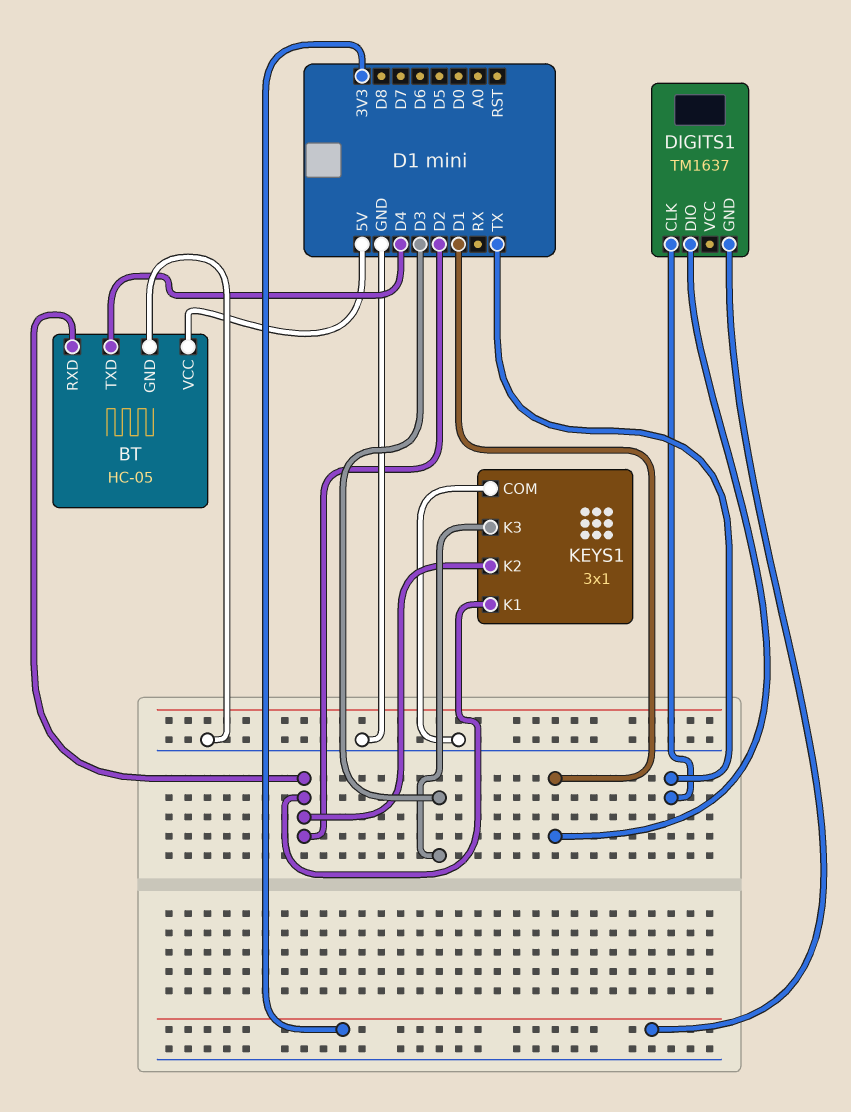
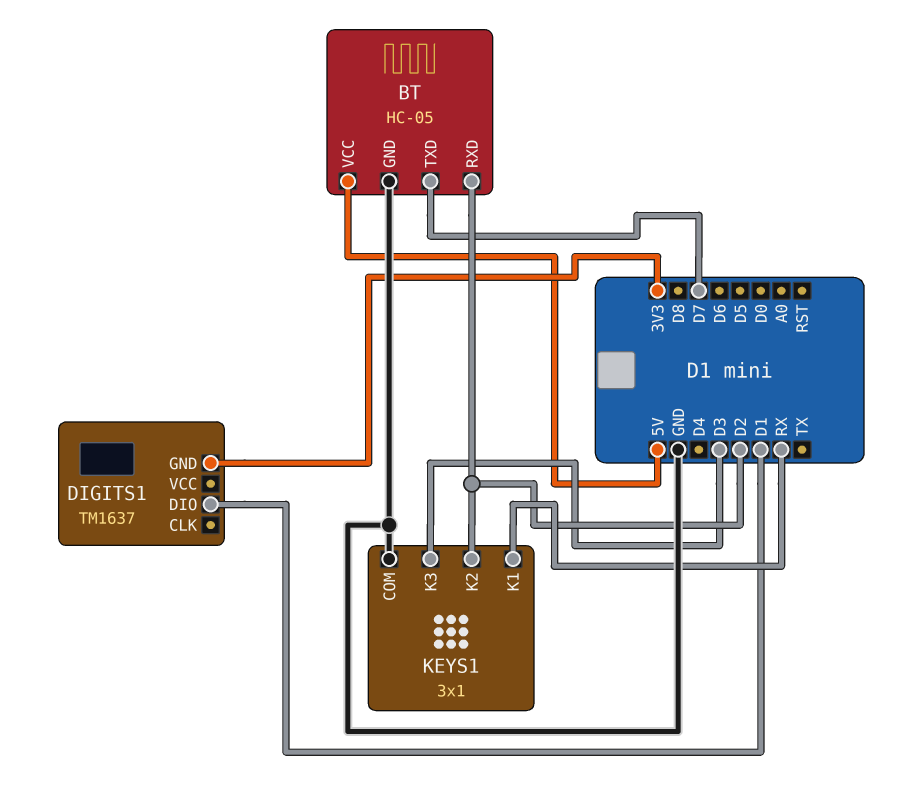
BT pin TXD: D4 -> D7
DIGITS1 pin CLK: TX -> none
KEYS1 pin K1: D2 -> RX

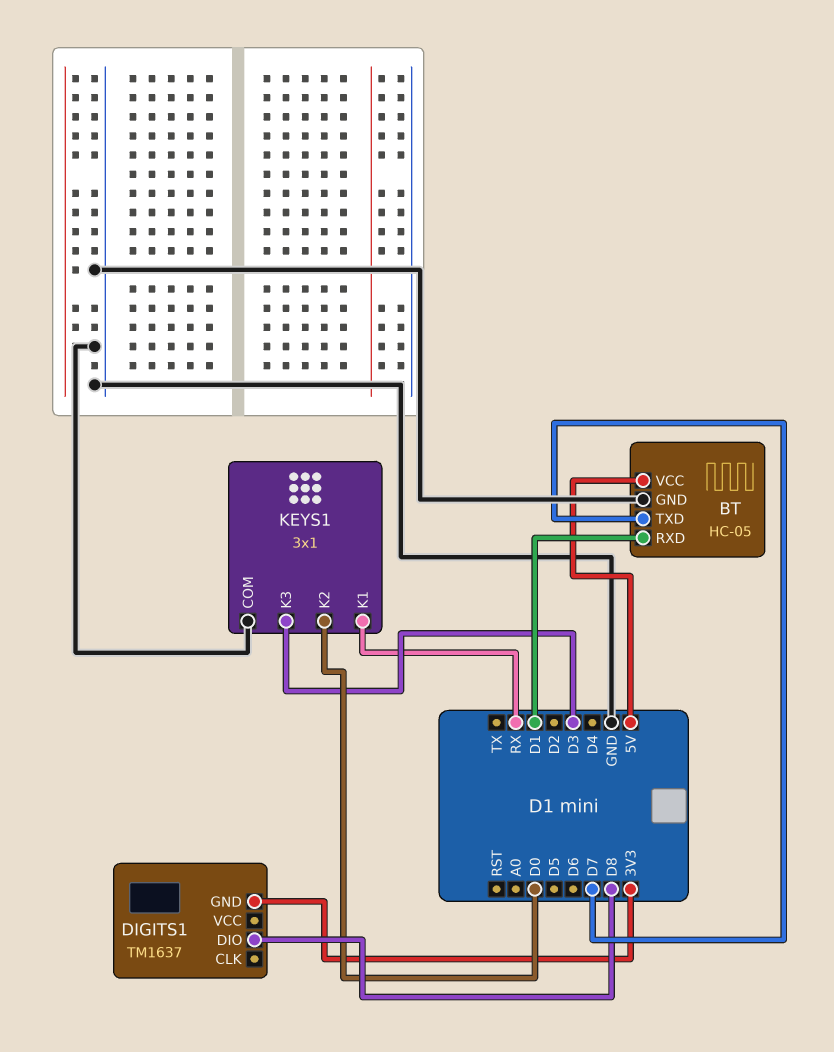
BT pin RXD: D2 -> D1
DIGITS1 pin DIO: D1 -> D8
KEYS1 pin K2: D2 -> D0

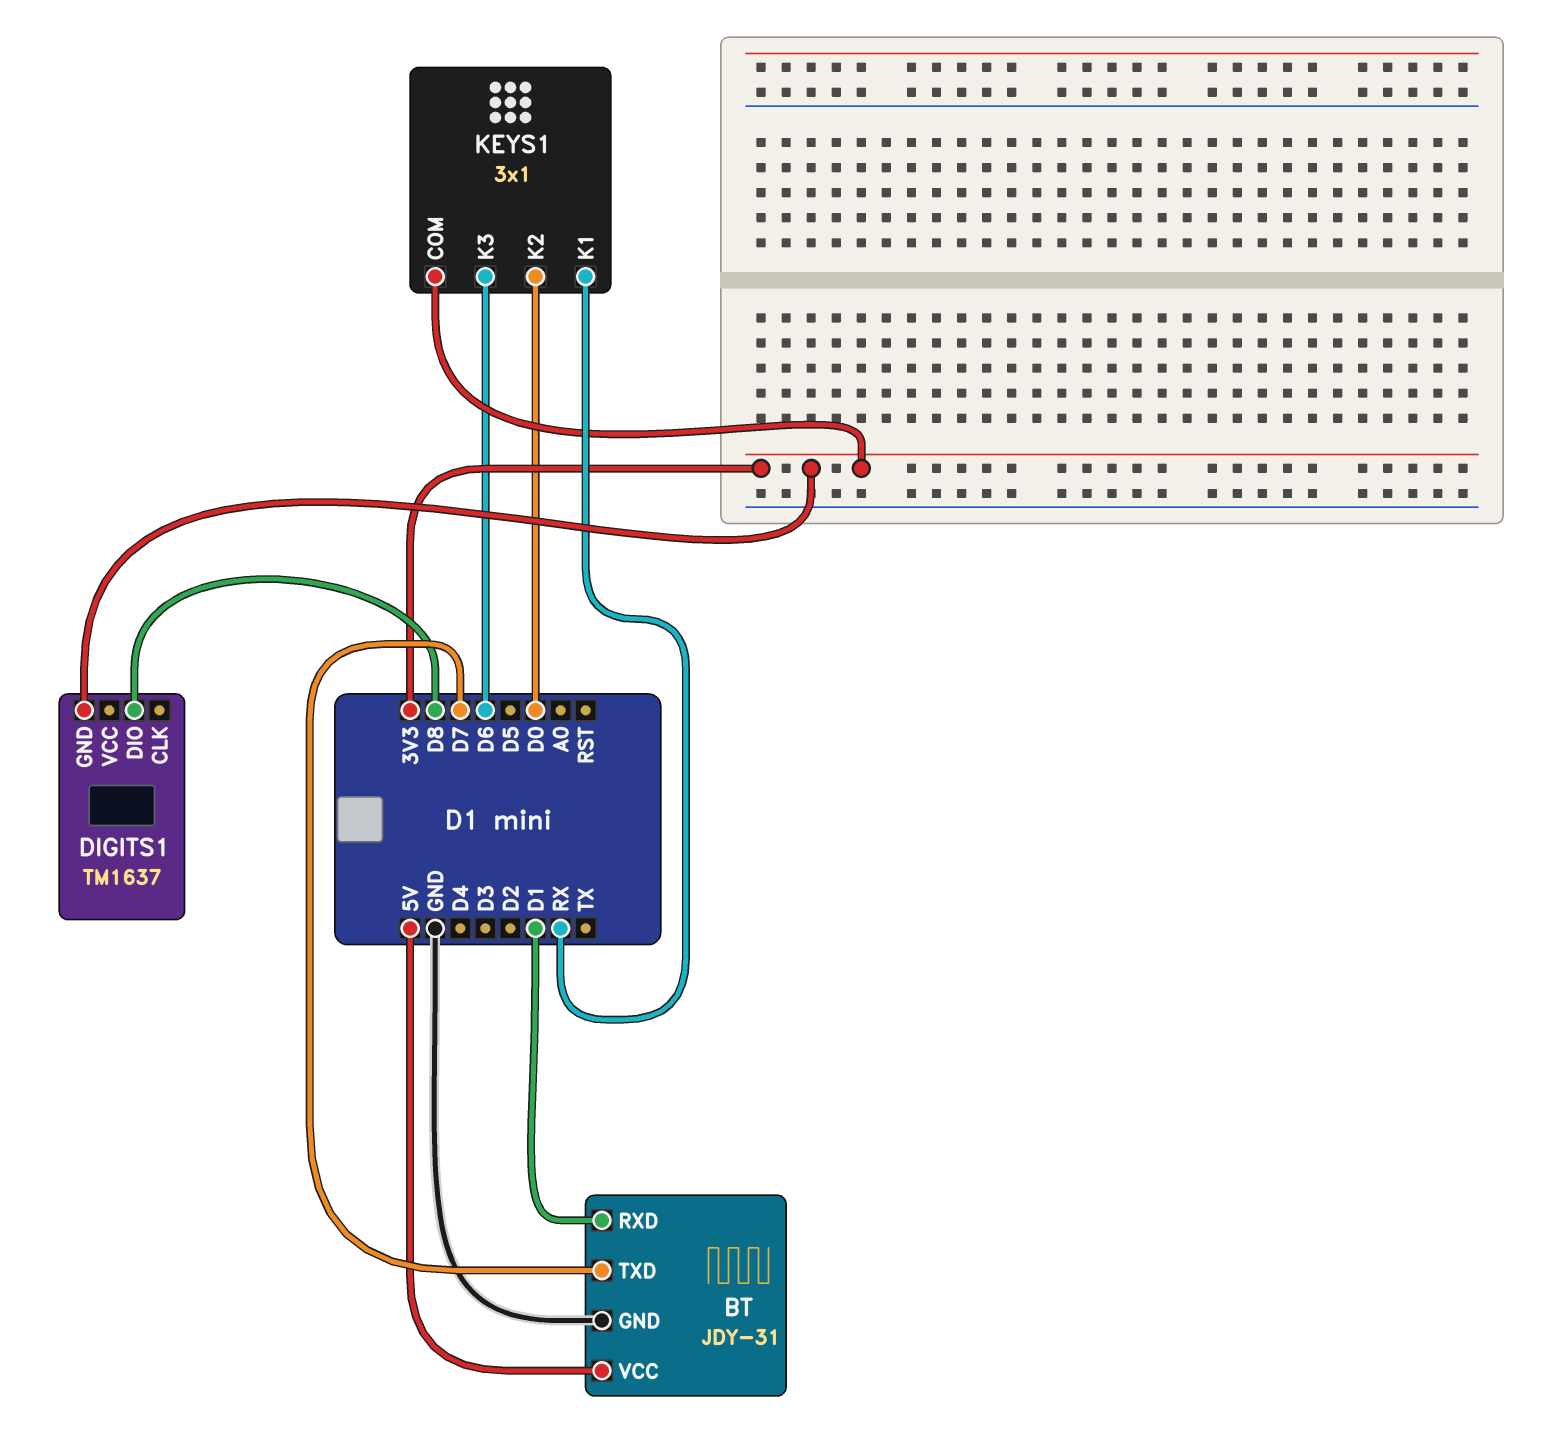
BT: HC-05 -> JDY-31
KEYS1 pin COM: GND -> 3V3
KEYS1 pin K3: D3 -> D6

